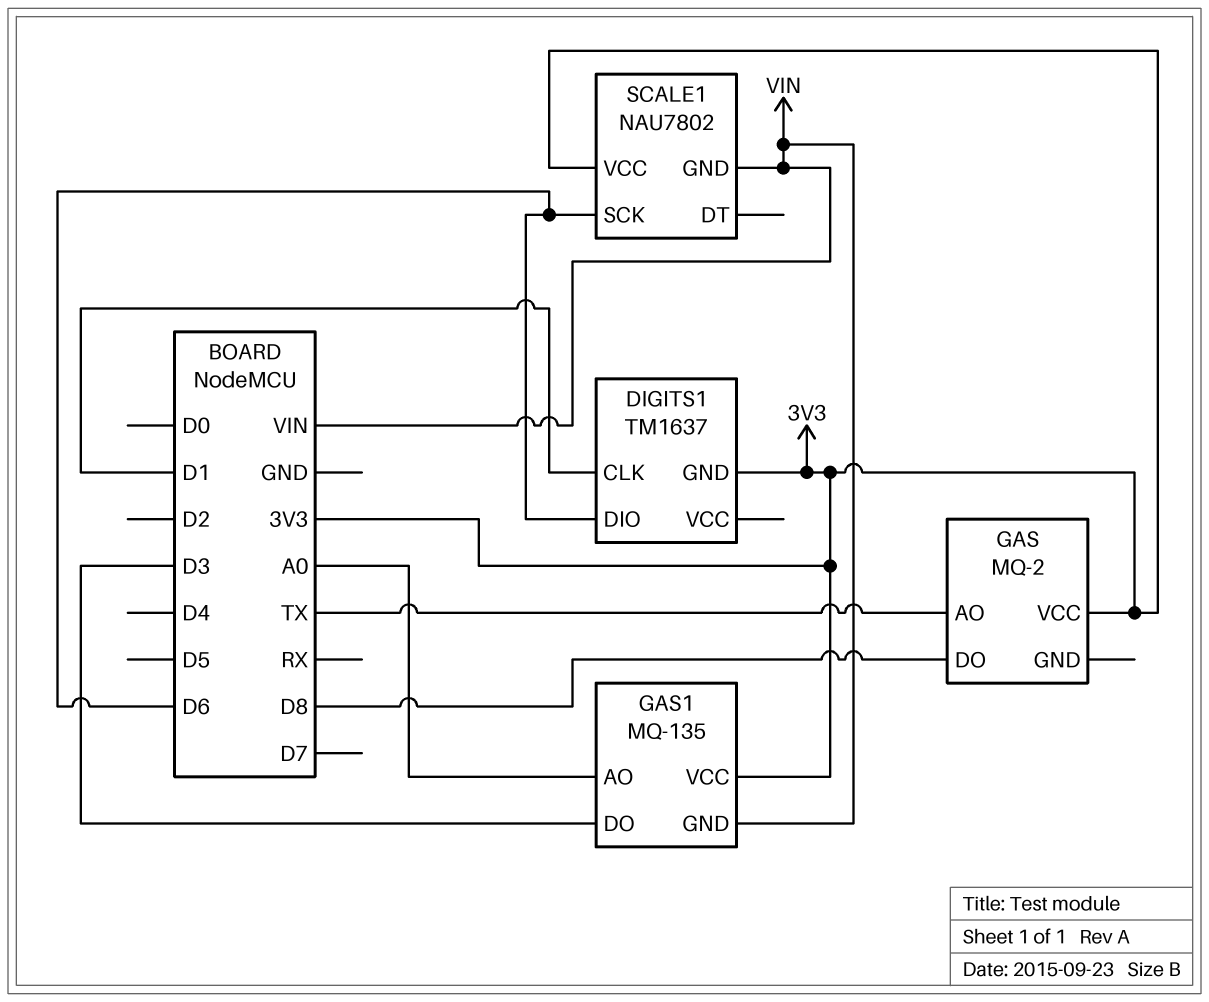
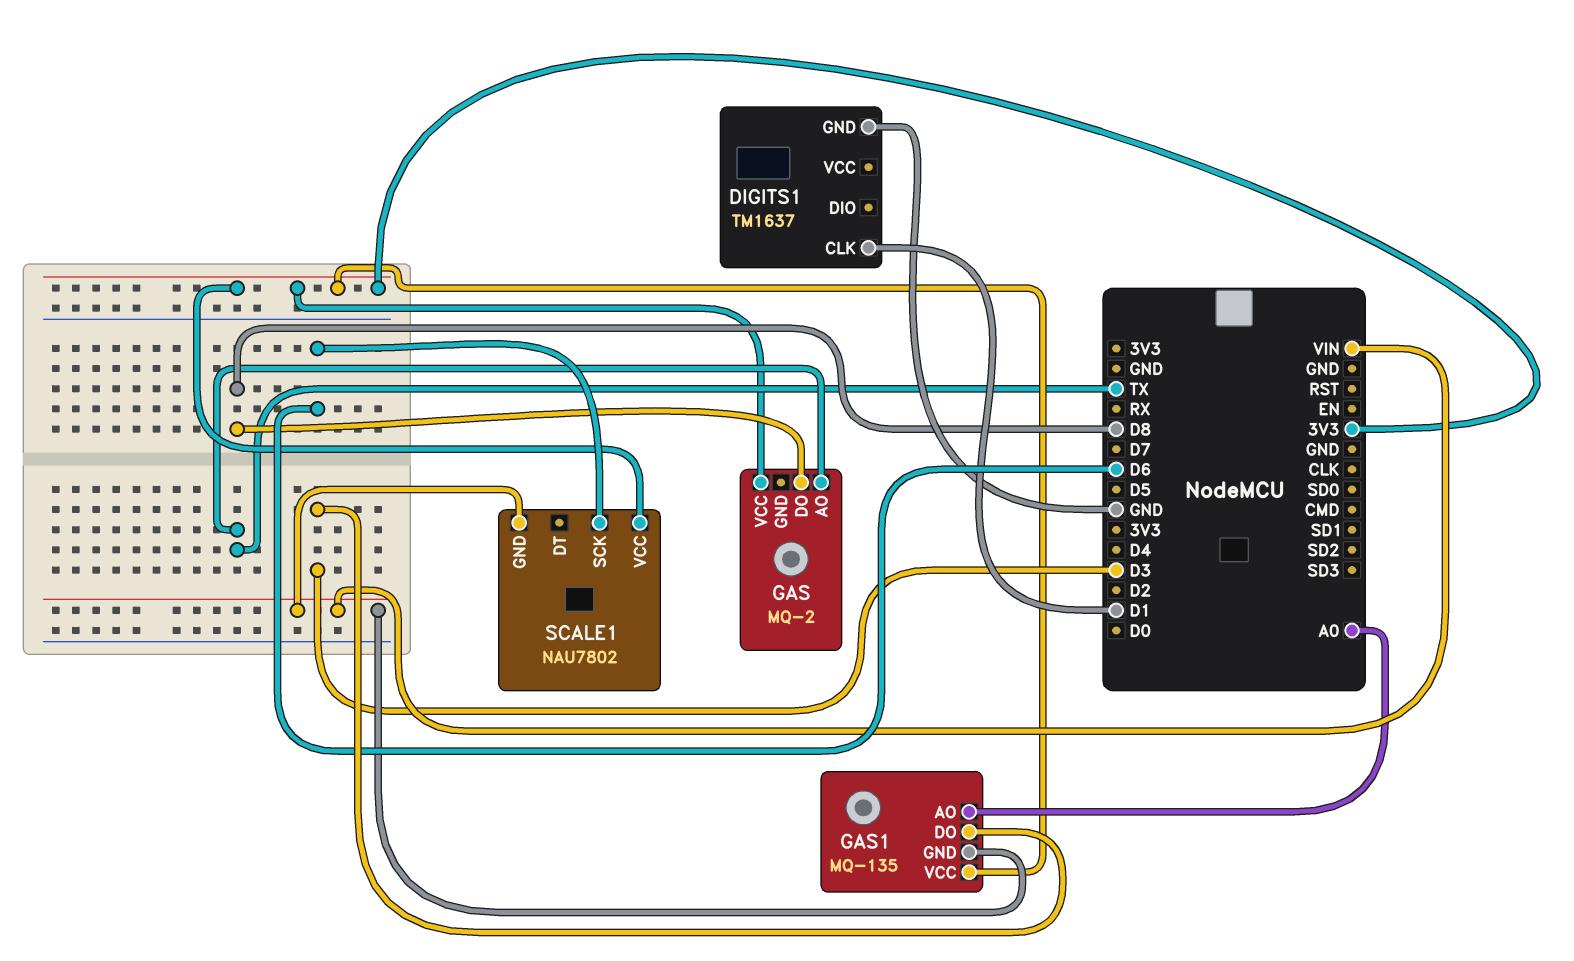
DIGITS1 pin DIO: D6 -> none
DIGITS1 pin GND: 3V3 -> GND

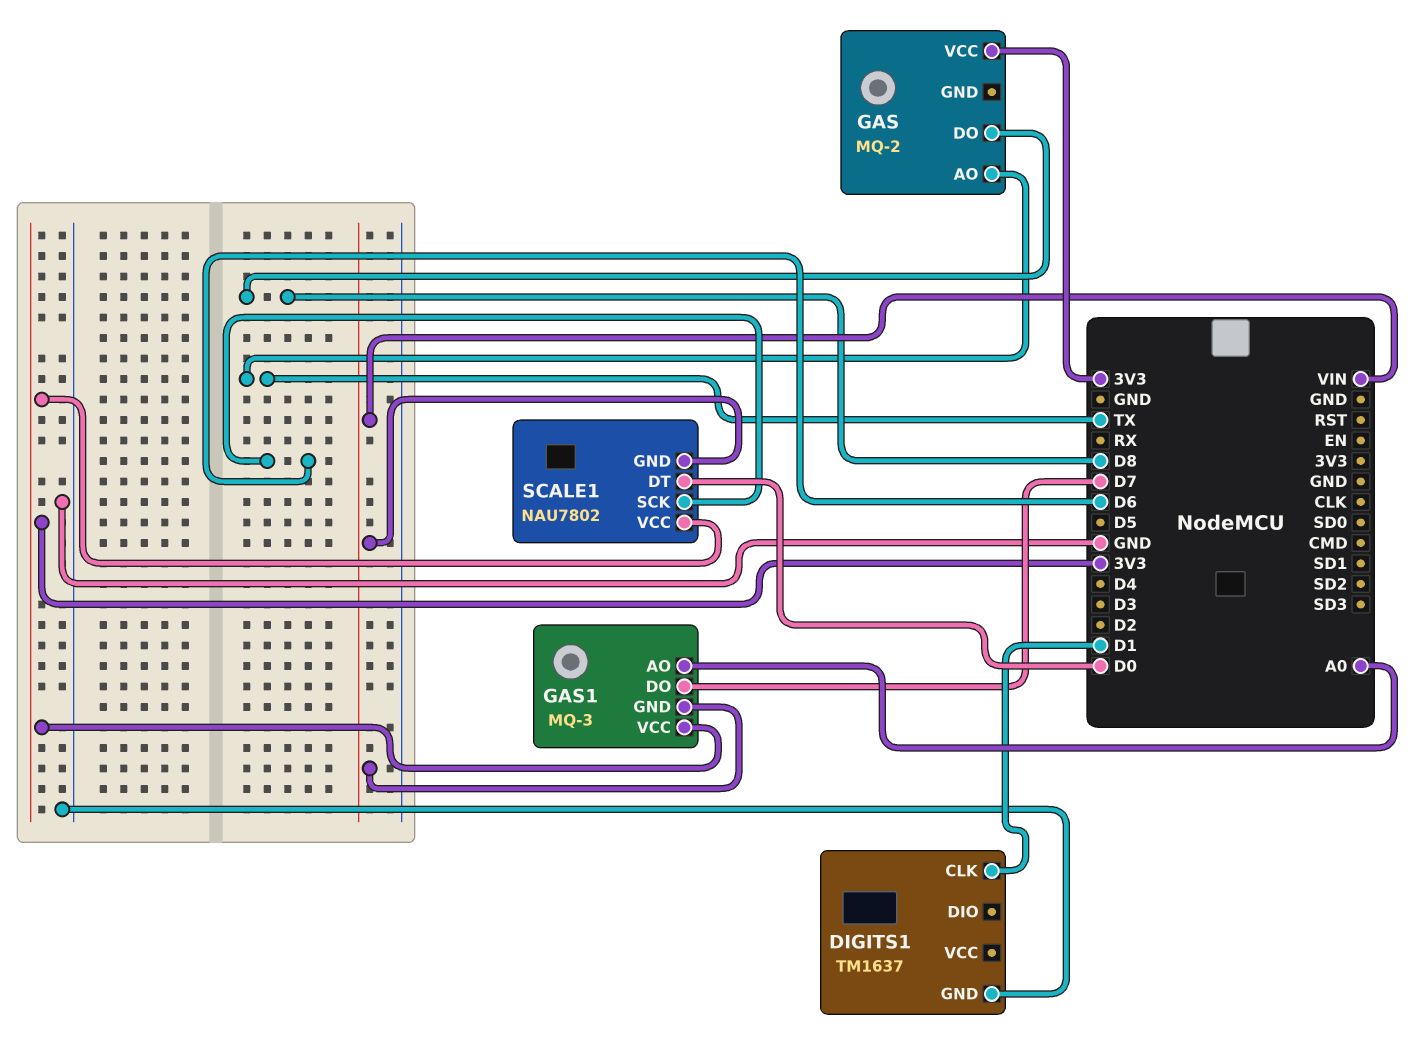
GAS1: MQ-135 -> MQ-3
GAS1 pin DO: D3 -> D7
SCALE1 pin DT: none -> D0

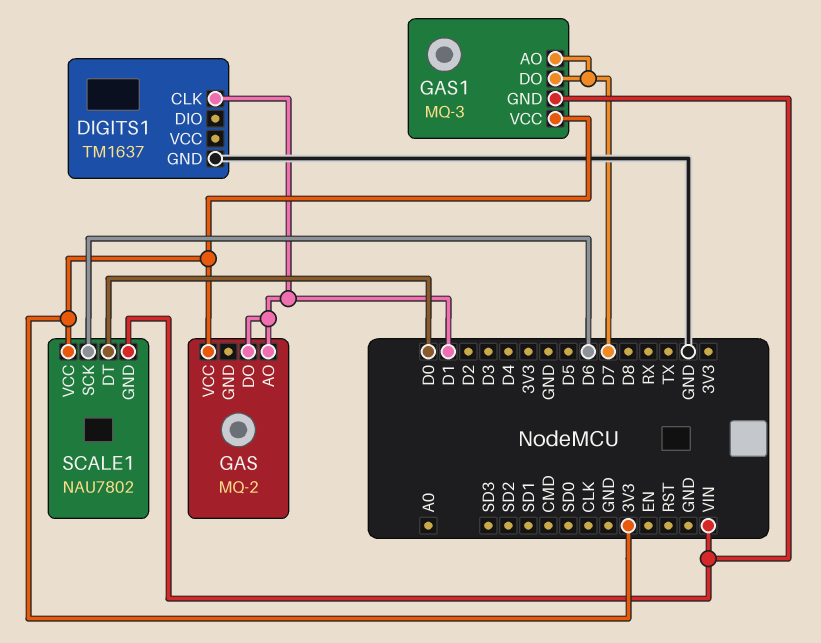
GAS pin AO: TX -> D1
GAS pin DO: D8 -> D1
GAS1 pin AO: A0 -> D7

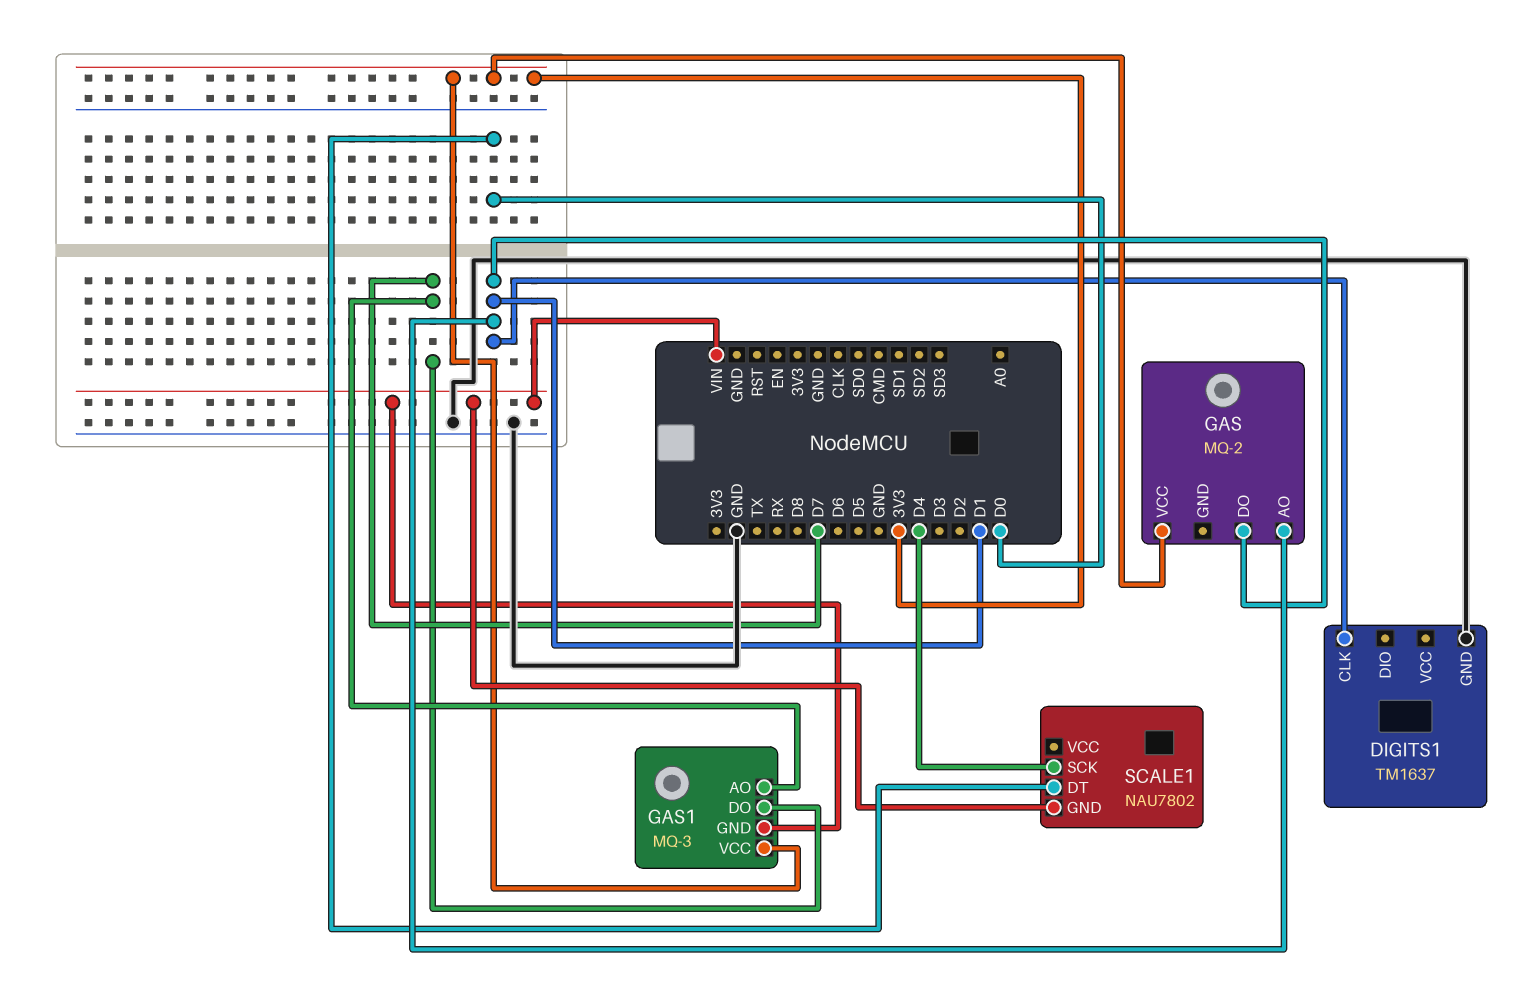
SCALE1 pin SCK: D6 -> D4
SCALE1 pin VCC: 3V3 -> none

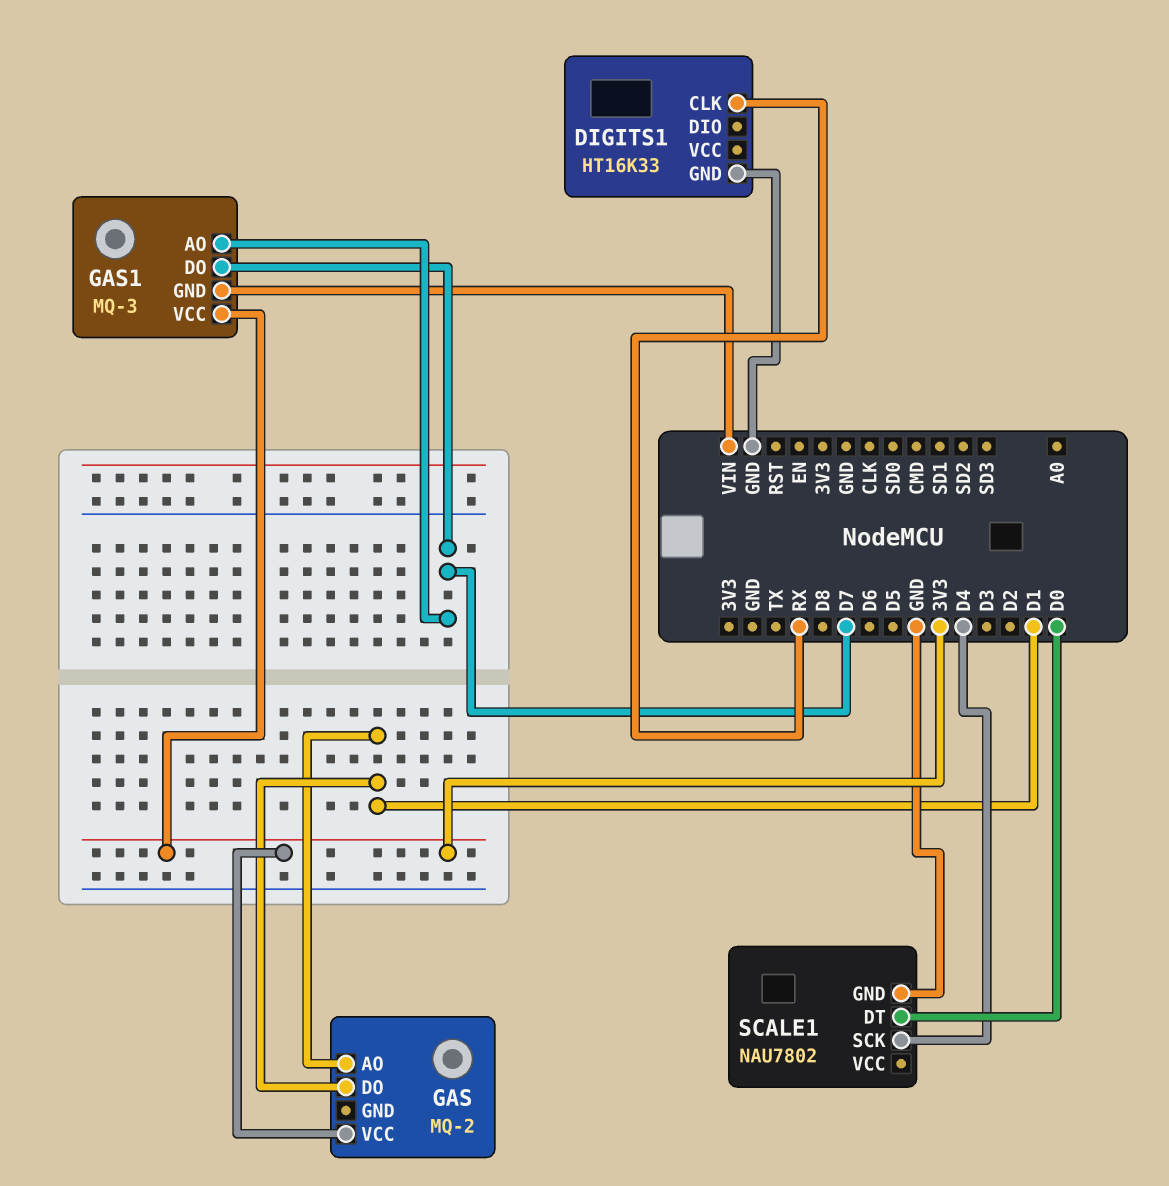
DIGITS1: TM1637 -> HT16K33
DIGITS1 pin CLK: D1 -> RX
SCALE1 pin GND: VIN -> GND

